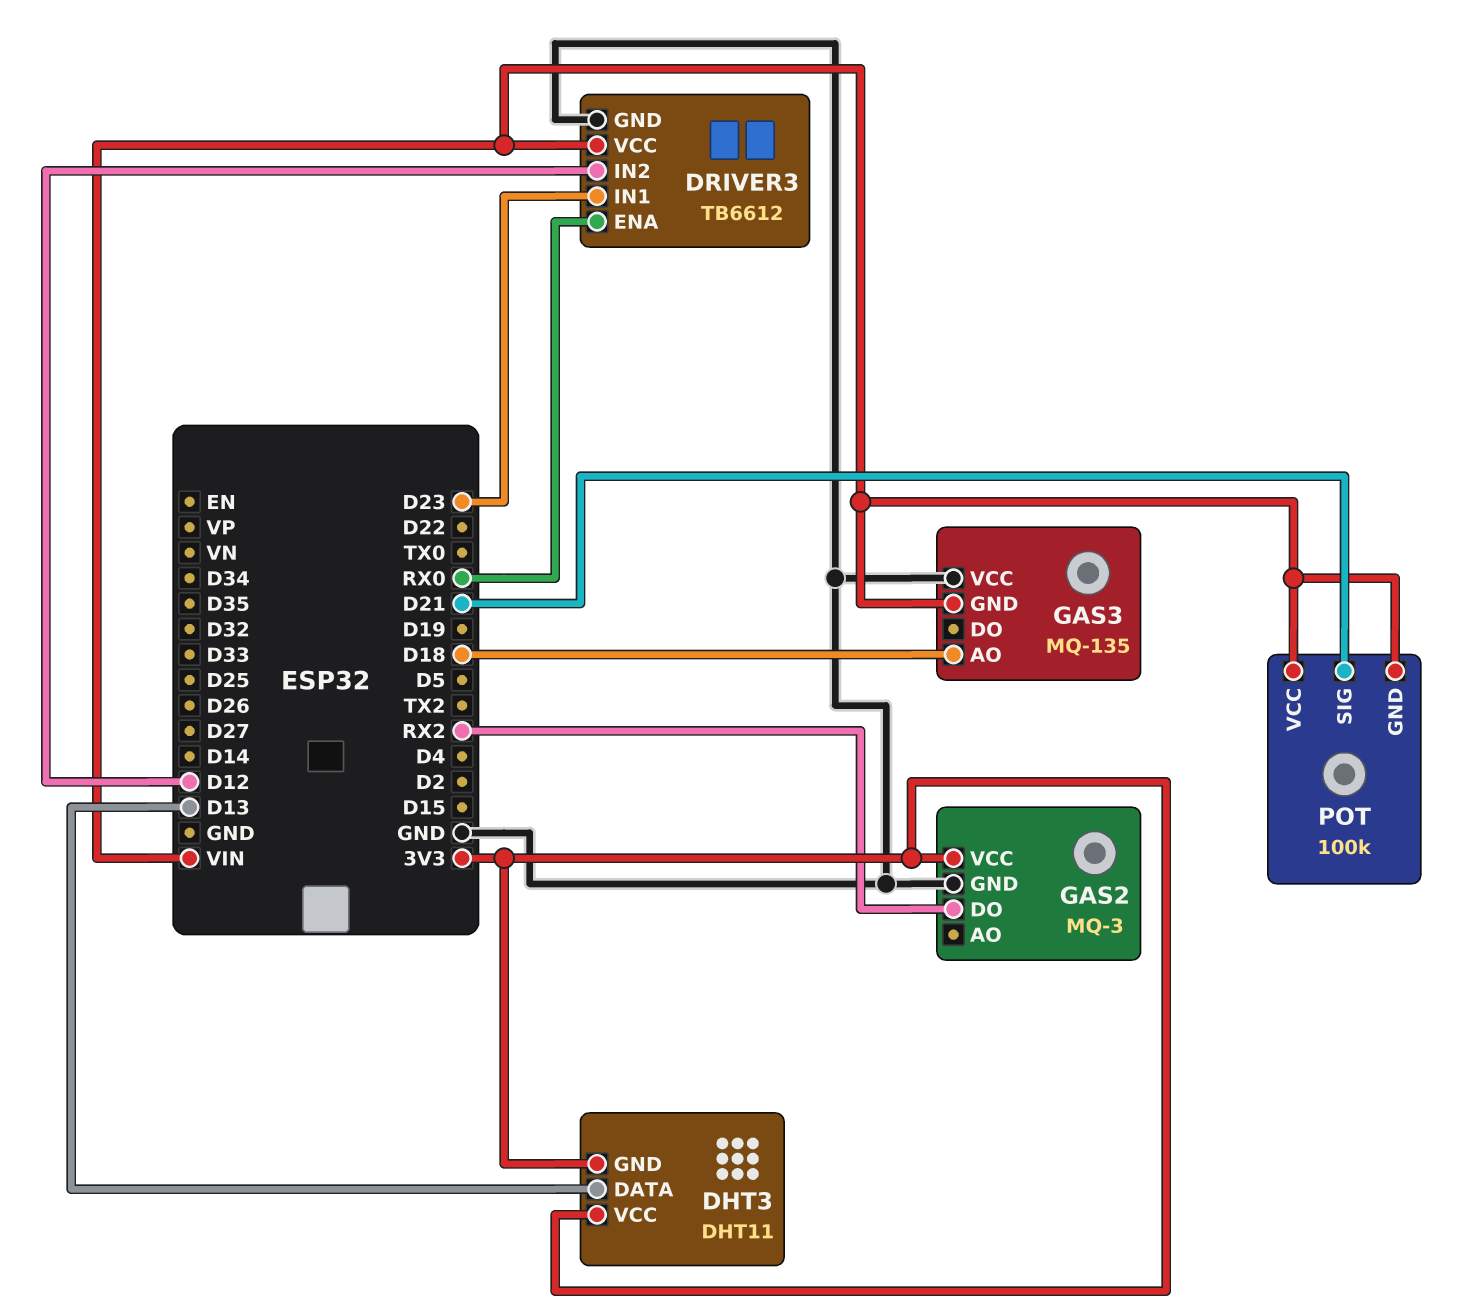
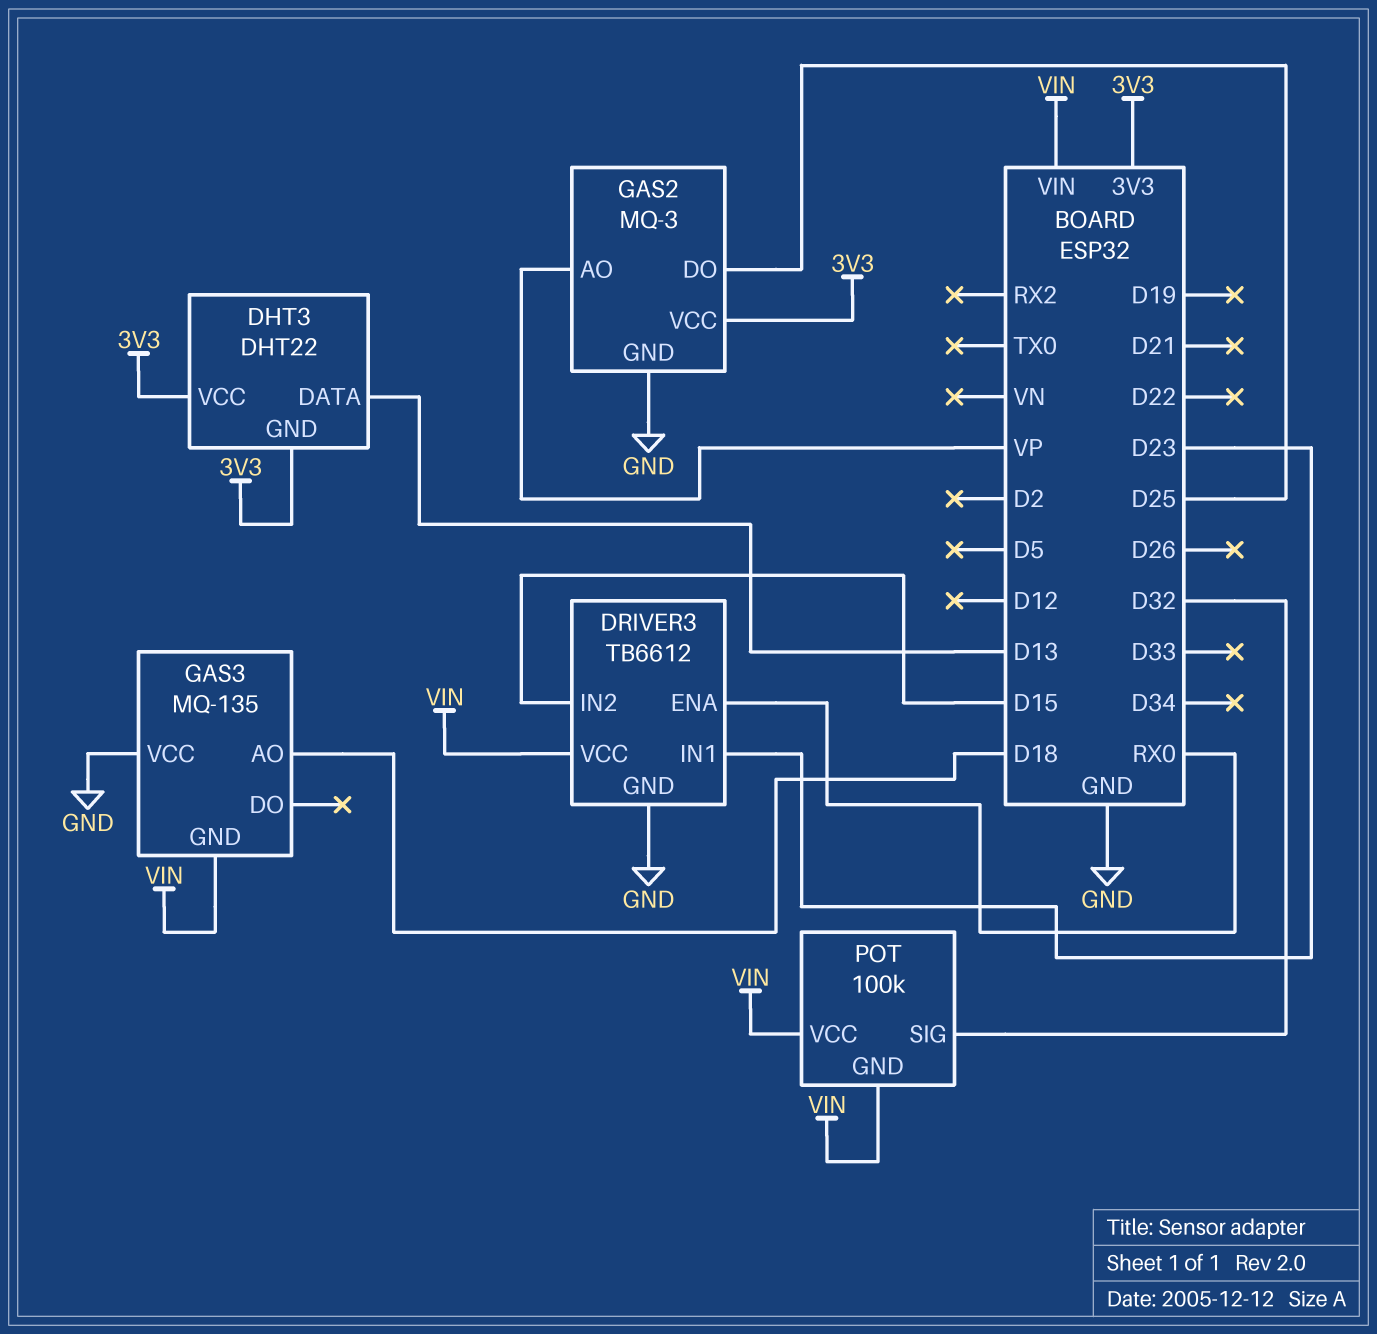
DHT3: DHT11 -> DHT22
DRIVER3 pin IN2: D12 -> D15
GAS2 pin AO: none -> VP
GAS2 pin DO: RX2 -> D25
POT pin SIG: D21 -> D32

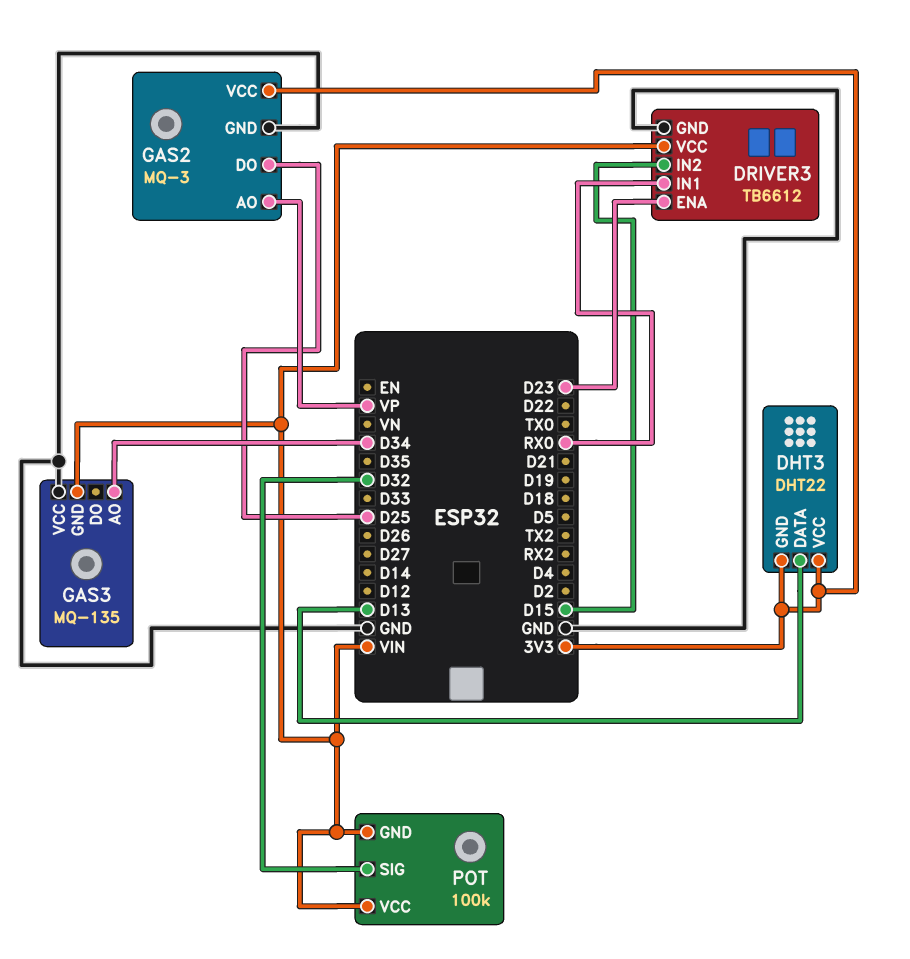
DRIVER3 pin ENA: RX0 -> D23
DRIVER3 pin IN1: D23 -> RX0
GAS3 pin AO: D18 -> D34

